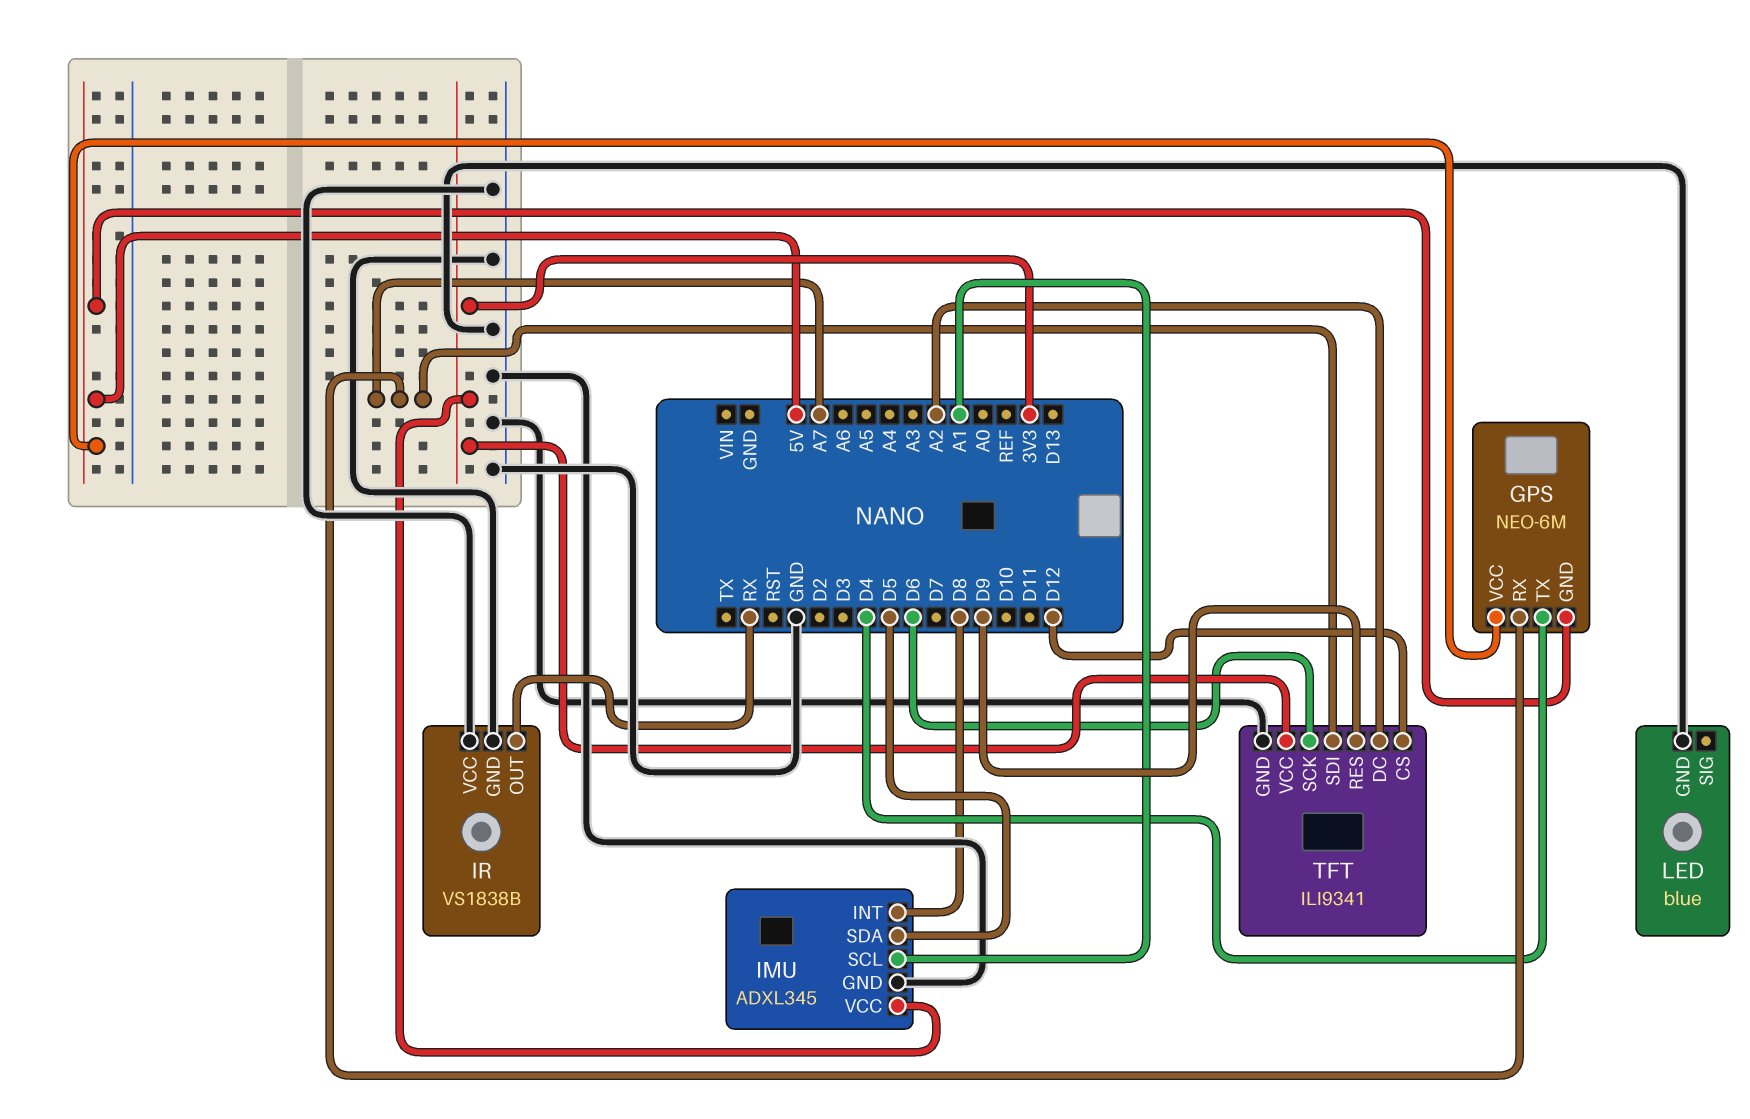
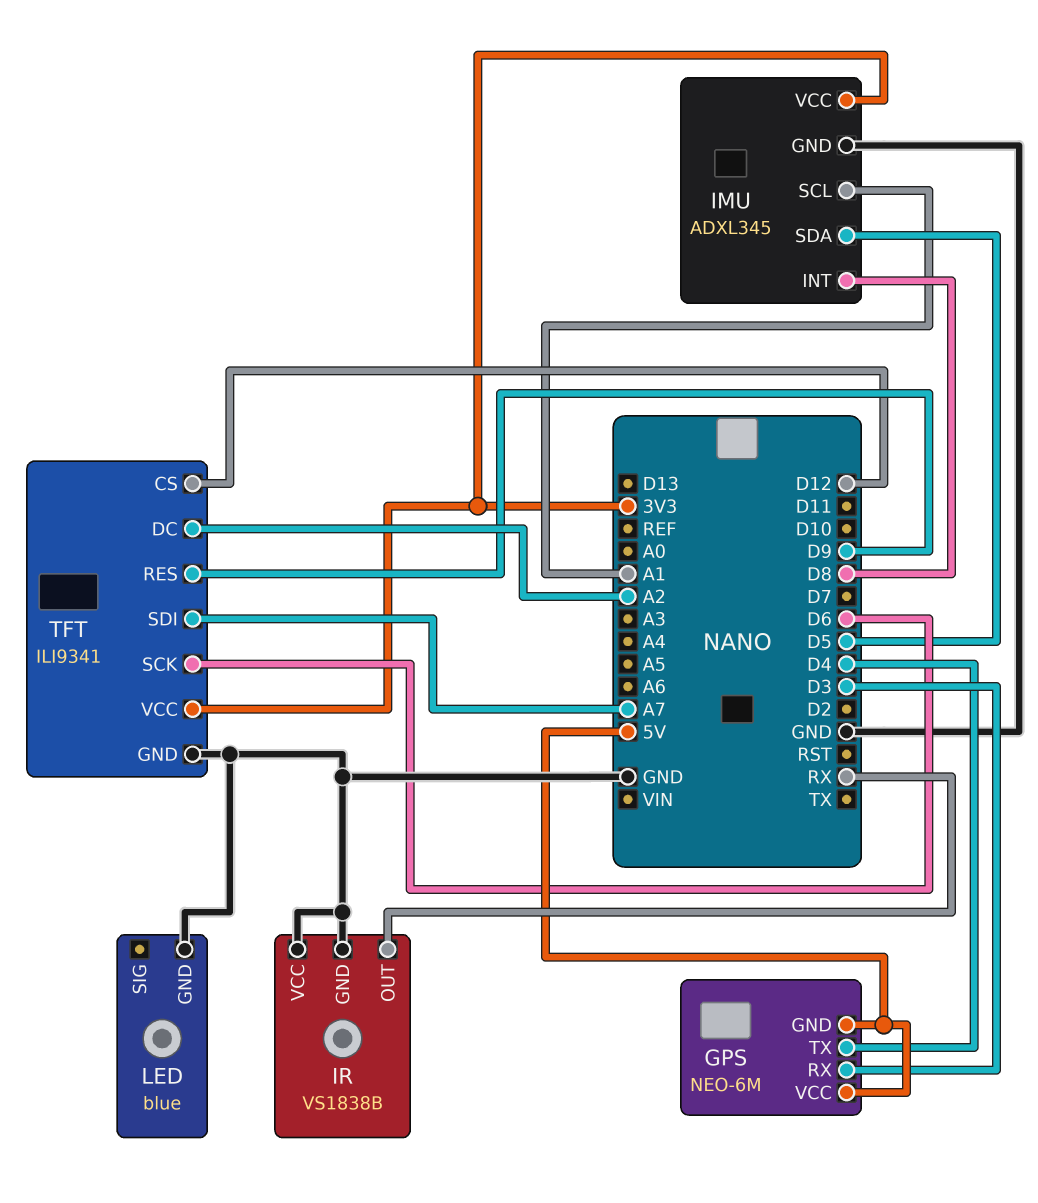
GPS pin RX: A7 -> D3

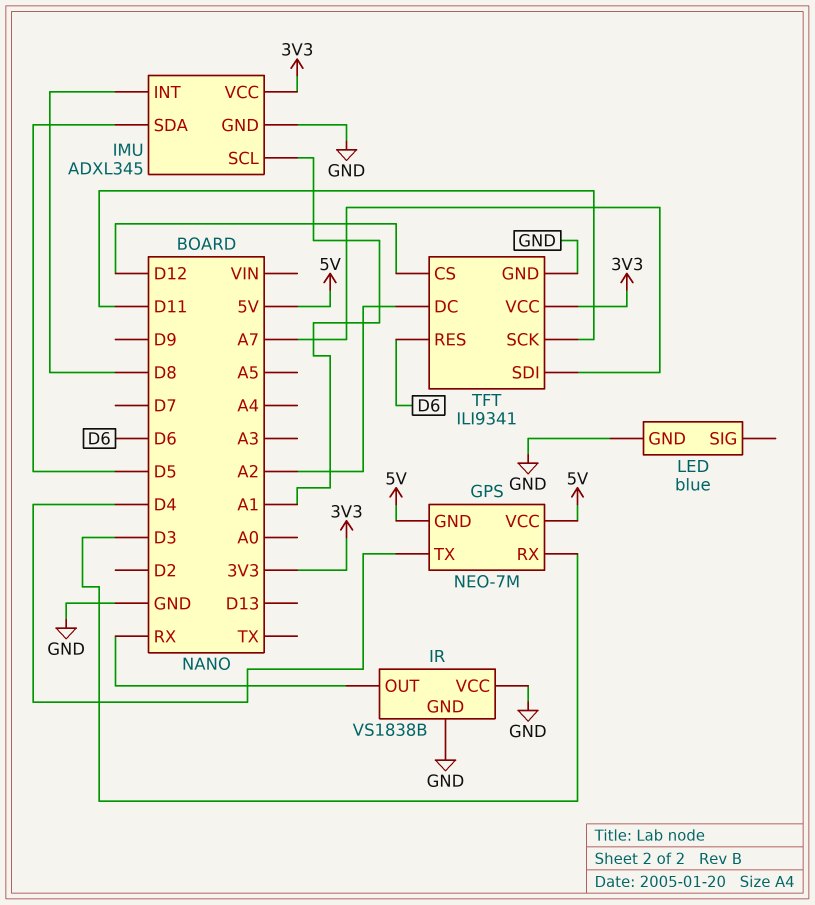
GPS: NEO-6M -> NEO-7M
TFT pin RES: D9 -> D6
TFT pin SCK: D6 -> D11

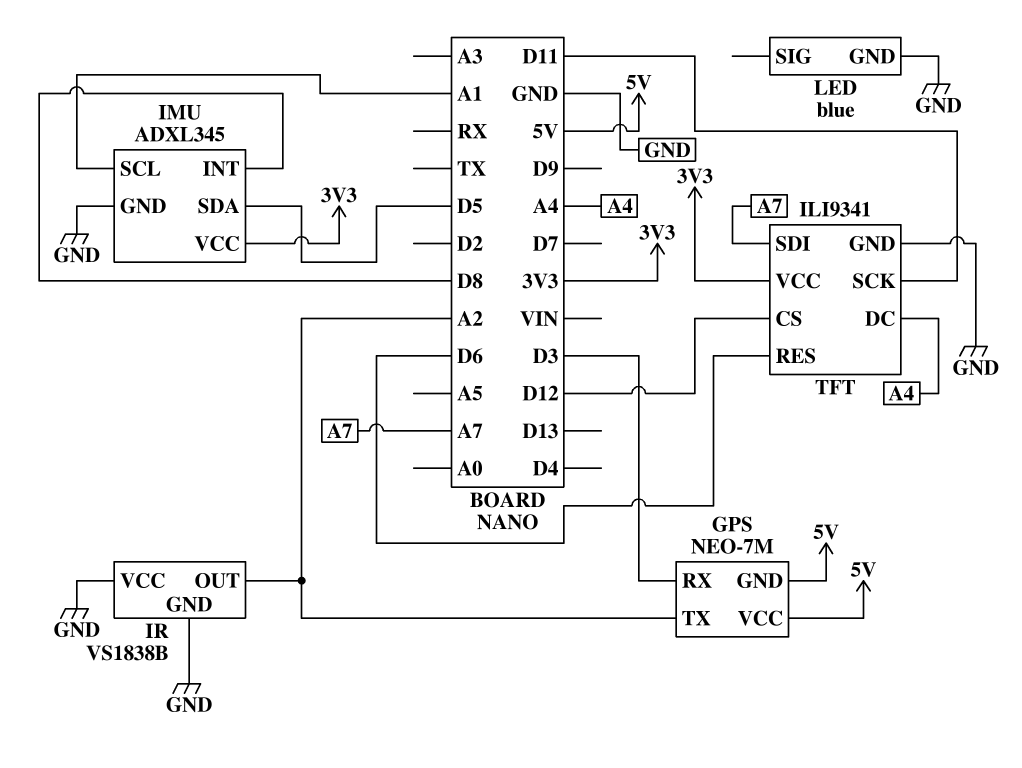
GPS pin TX: D4 -> A2
IR pin OUT: RX -> A2
TFT pin DC: A2 -> A4

